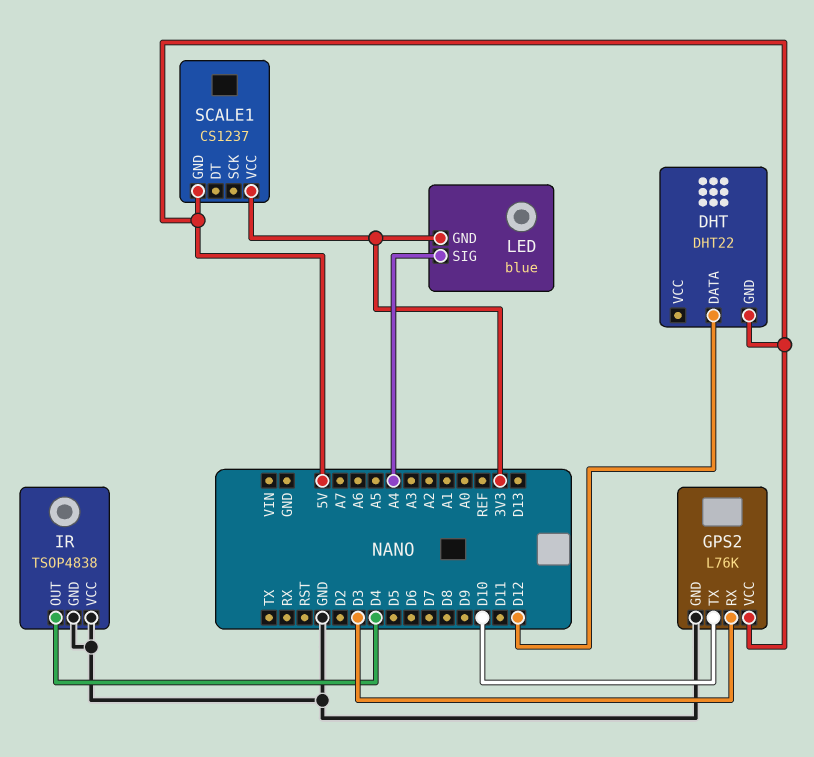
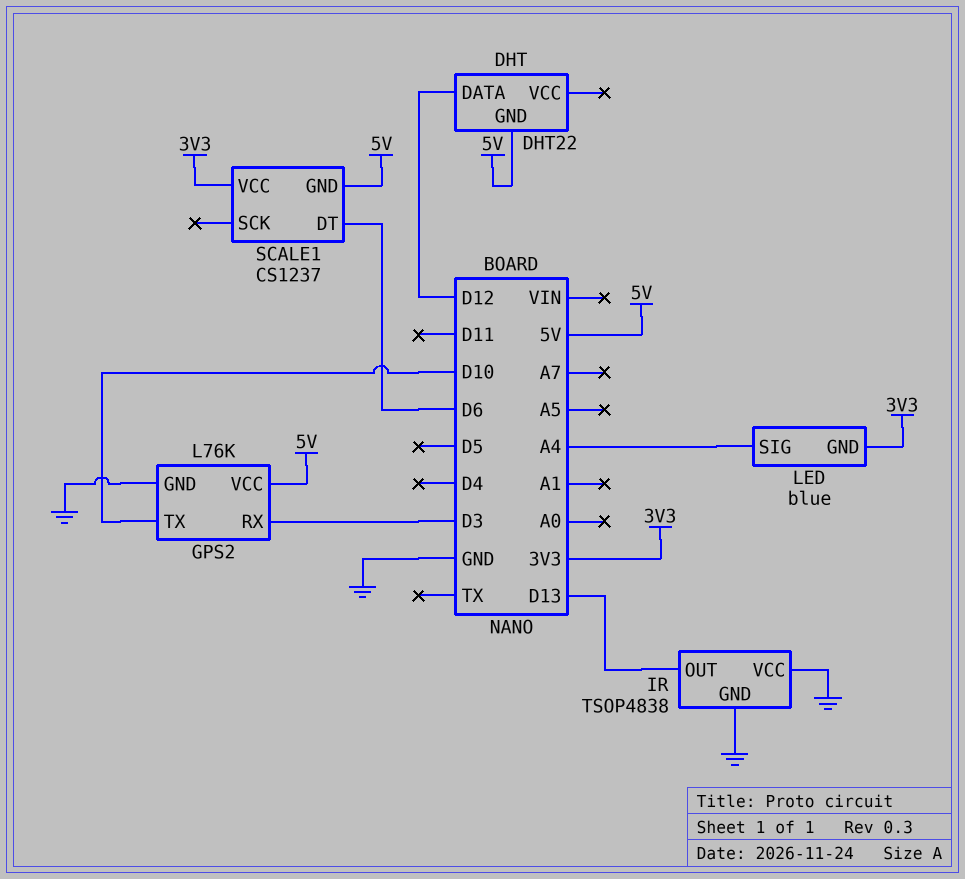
IR pin OUT: D4 -> D13
SCALE1 pin DT: none -> D6

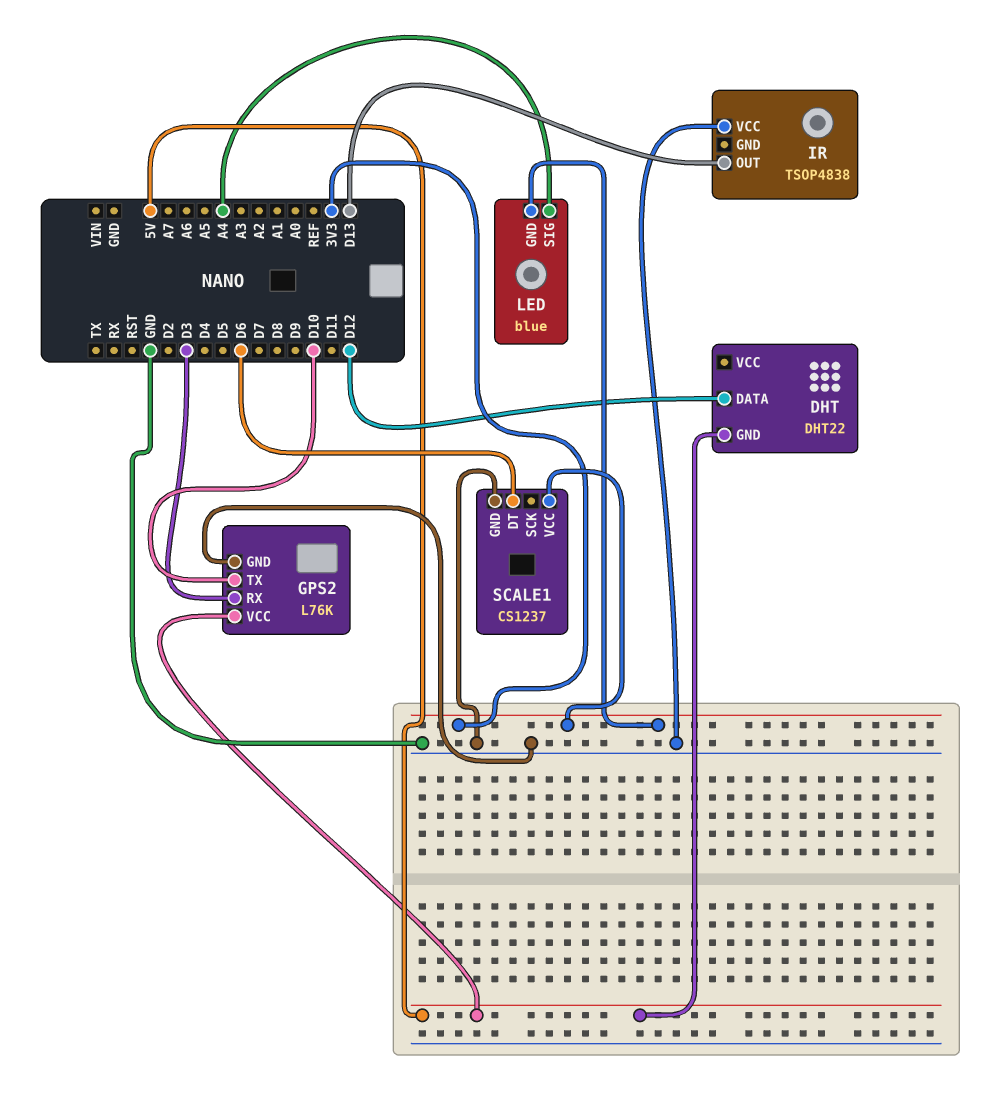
IR pin GND: GND -> none
SCALE1 pin GND: 5V -> GND

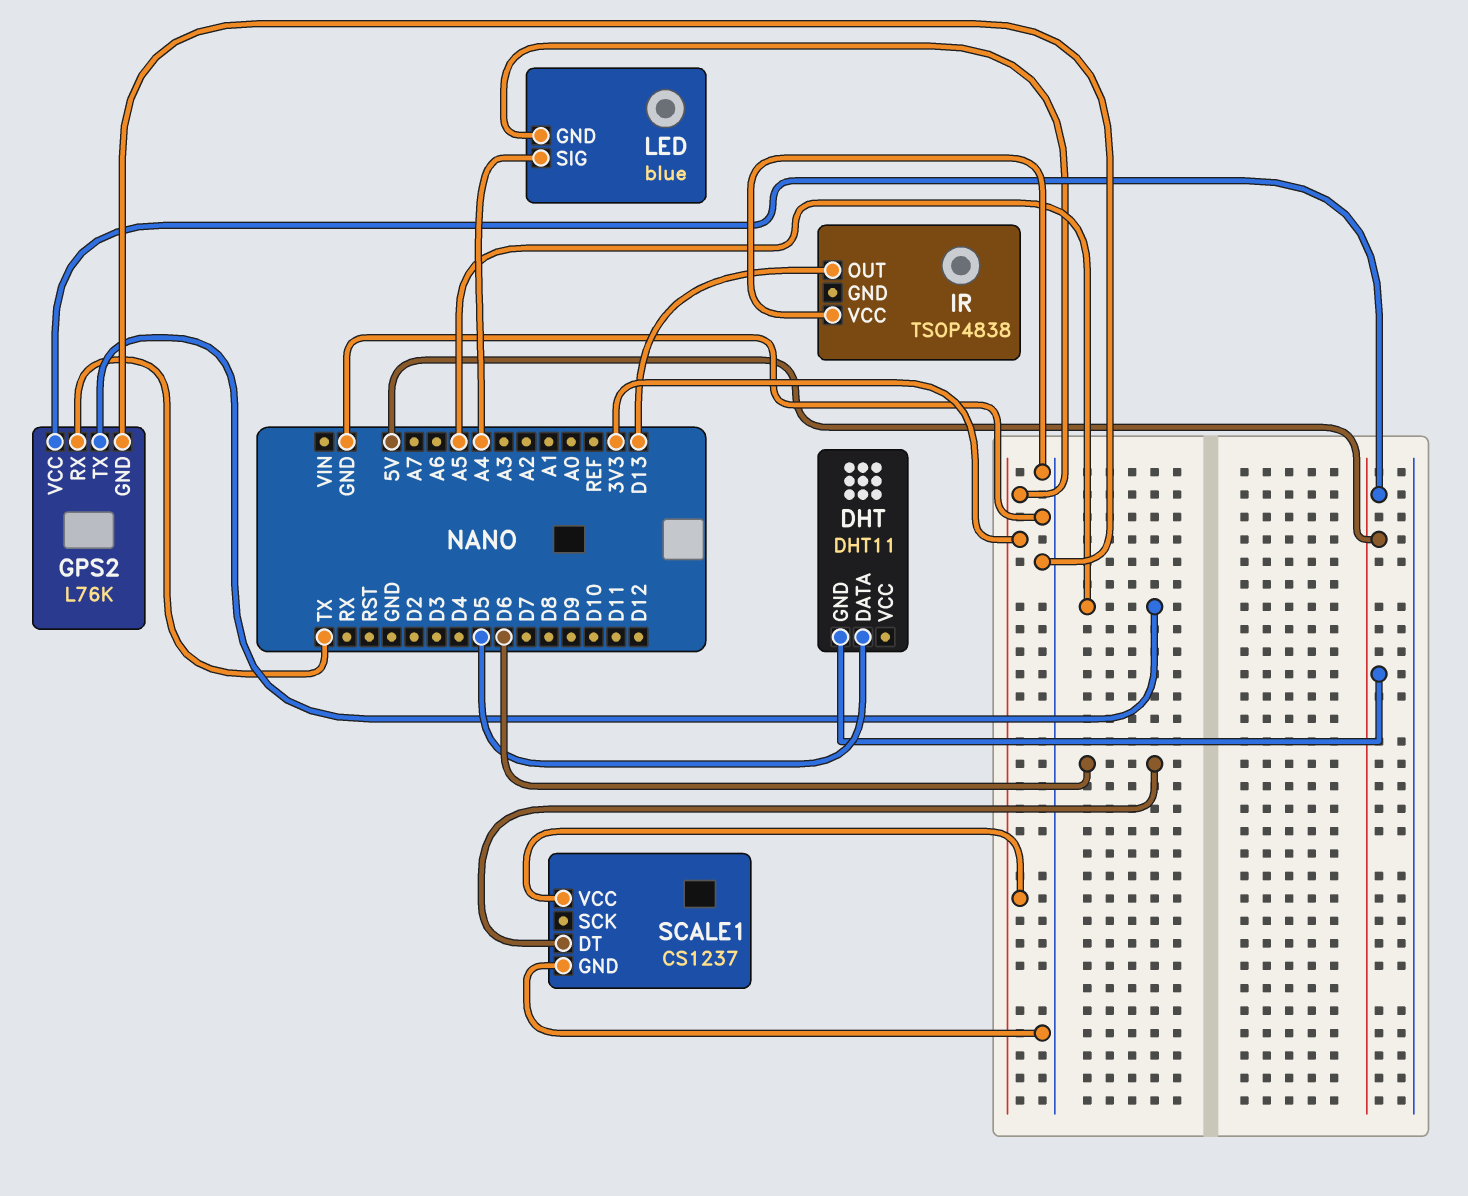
DHT: DHT22 -> DHT11
DHT pin DATA: D12 -> D5
GPS2 pin RX: D3 -> TX
GPS2 pin TX: D10 -> A5

